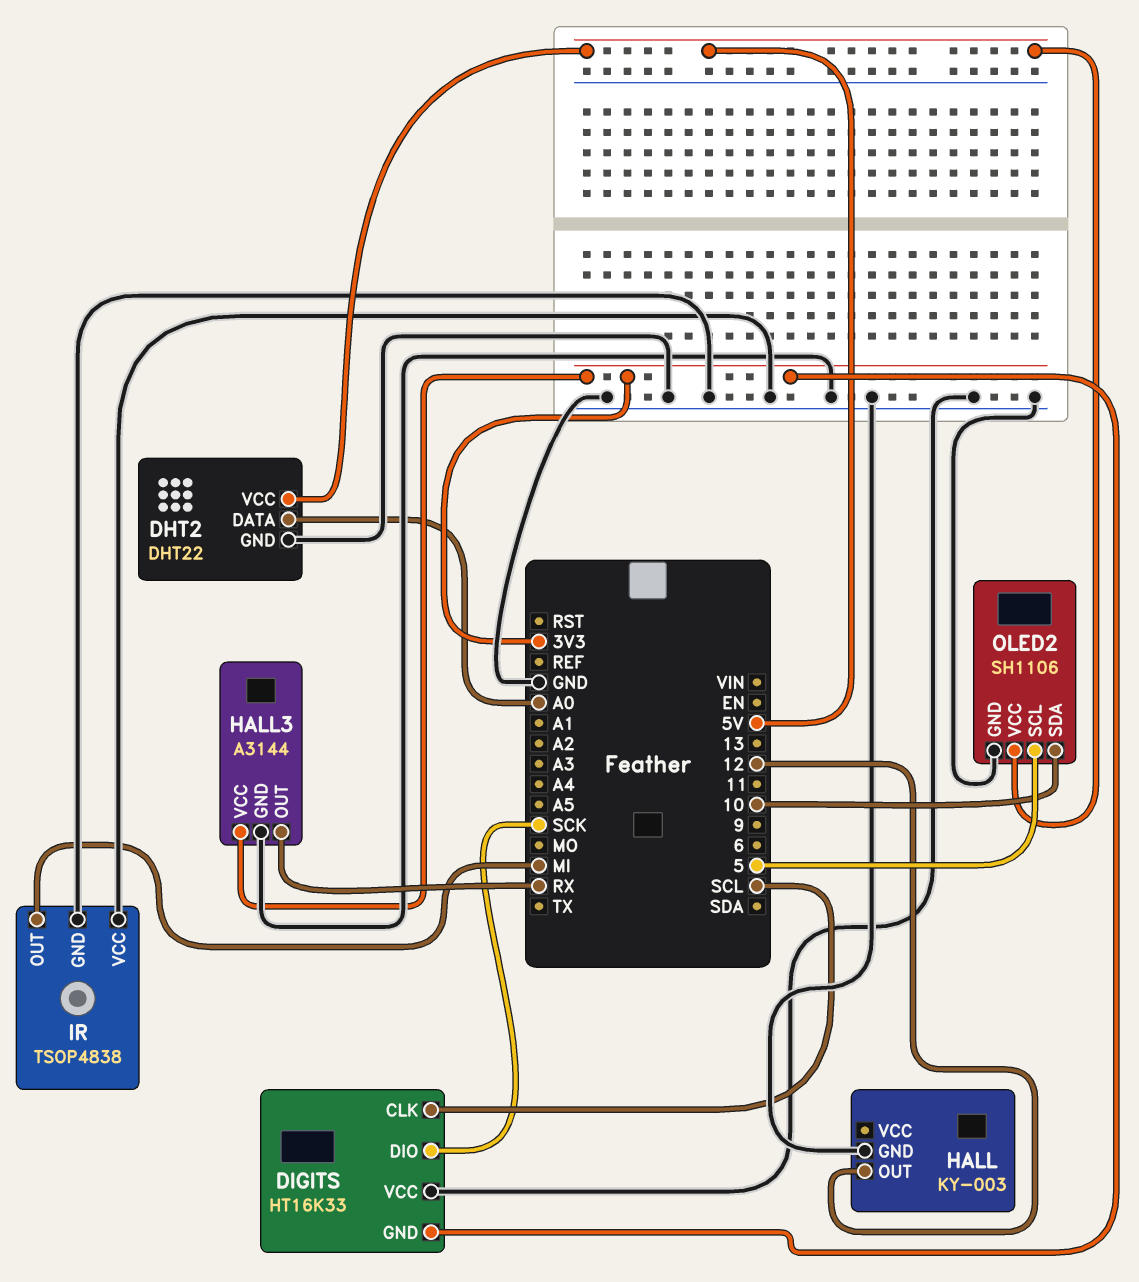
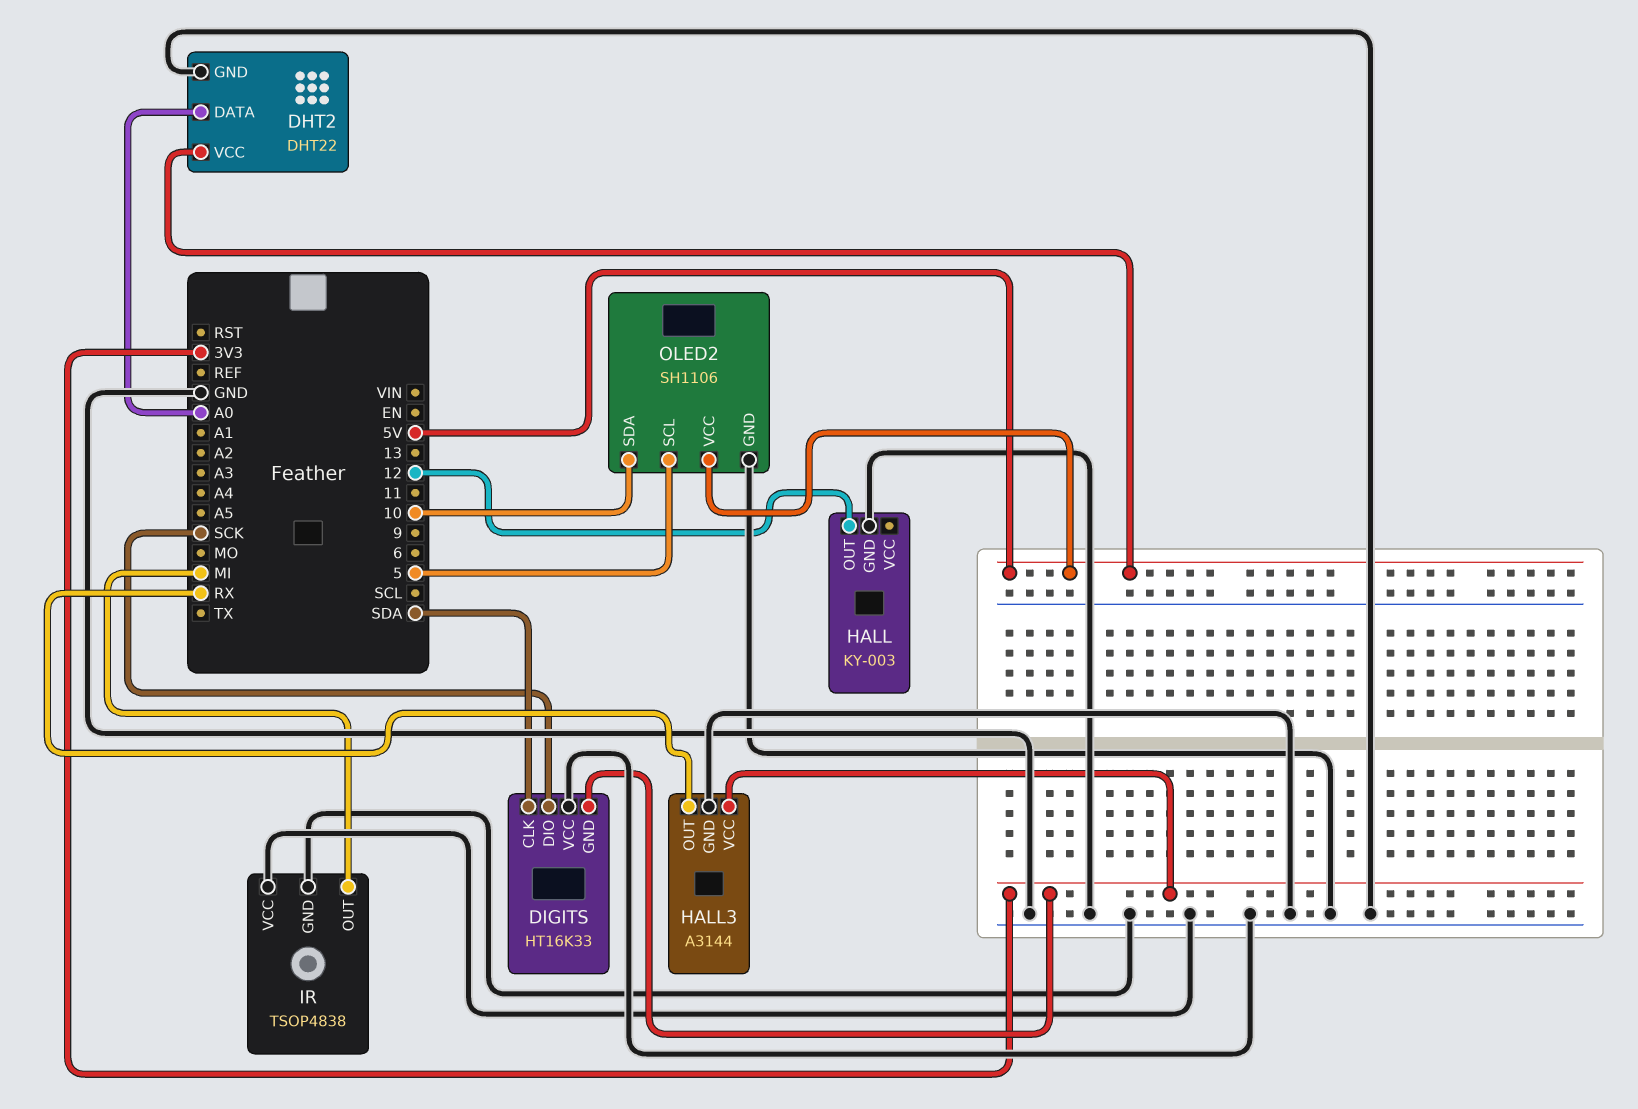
DIGITS pin CLK: SCL -> SDA

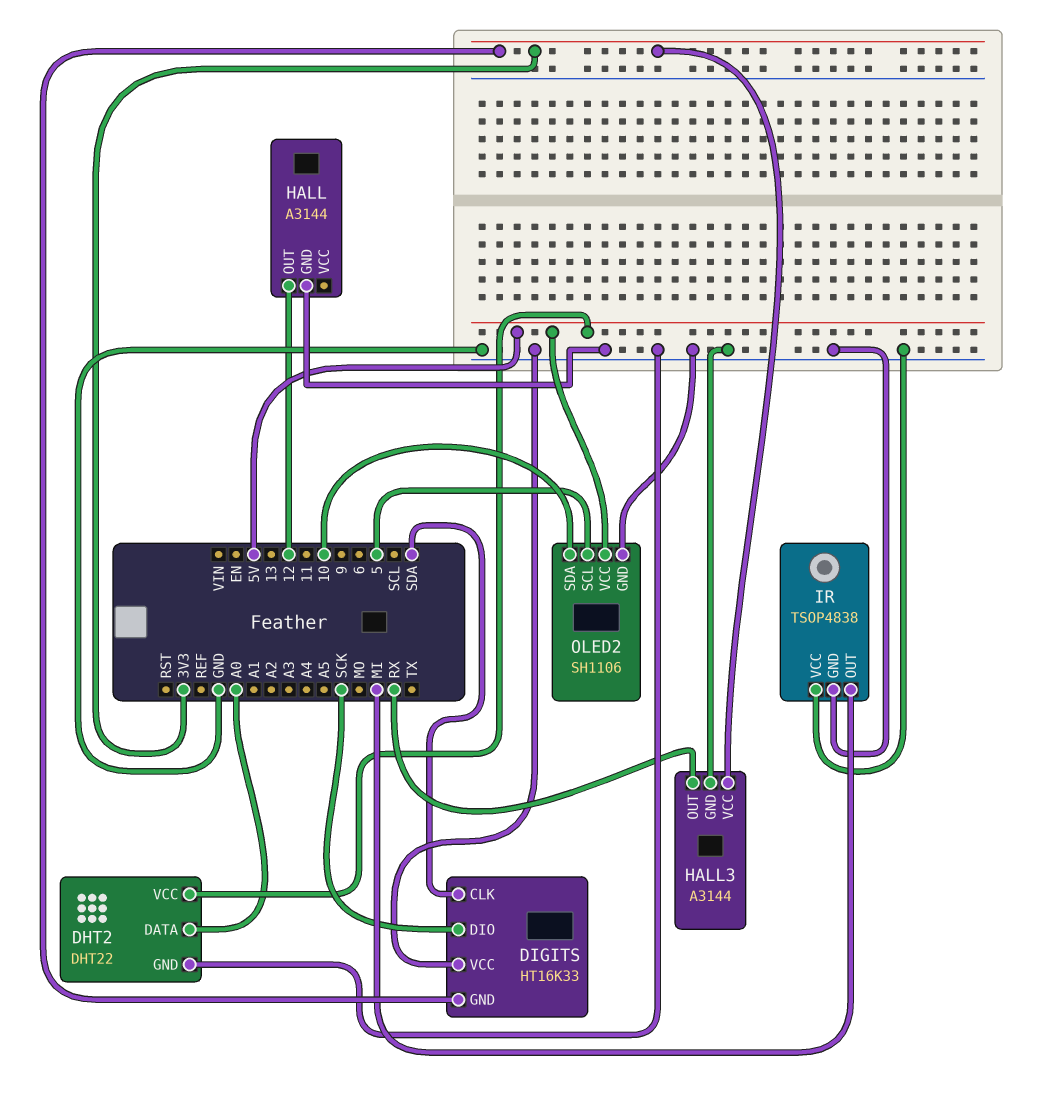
HALL: KY-003 -> A3144

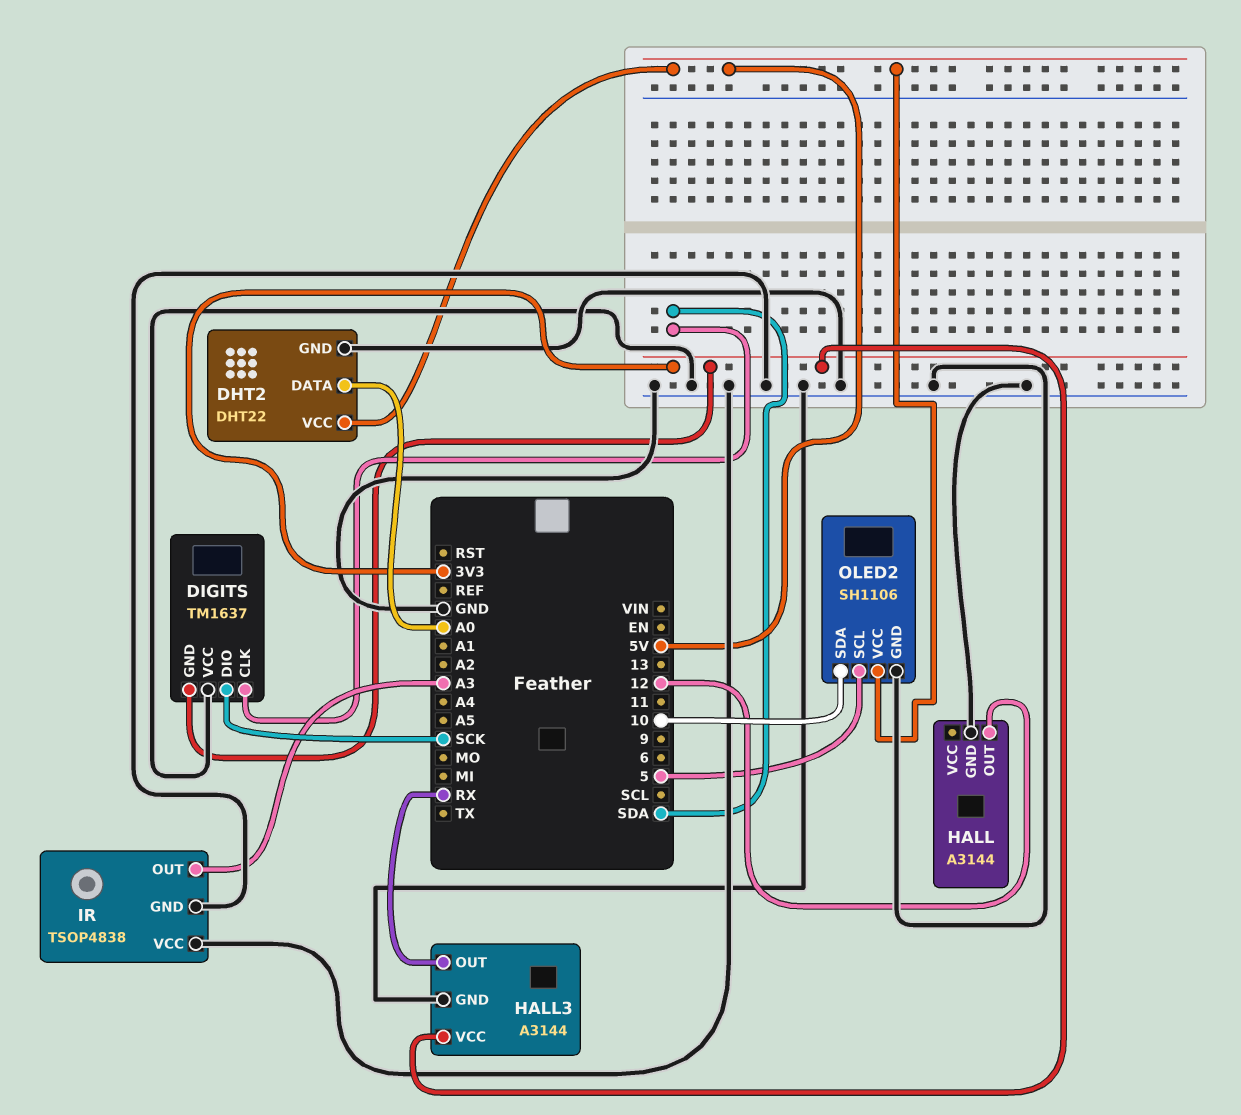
DIGITS: HT16K33 -> TM1637
IR pin OUT: MI -> A3

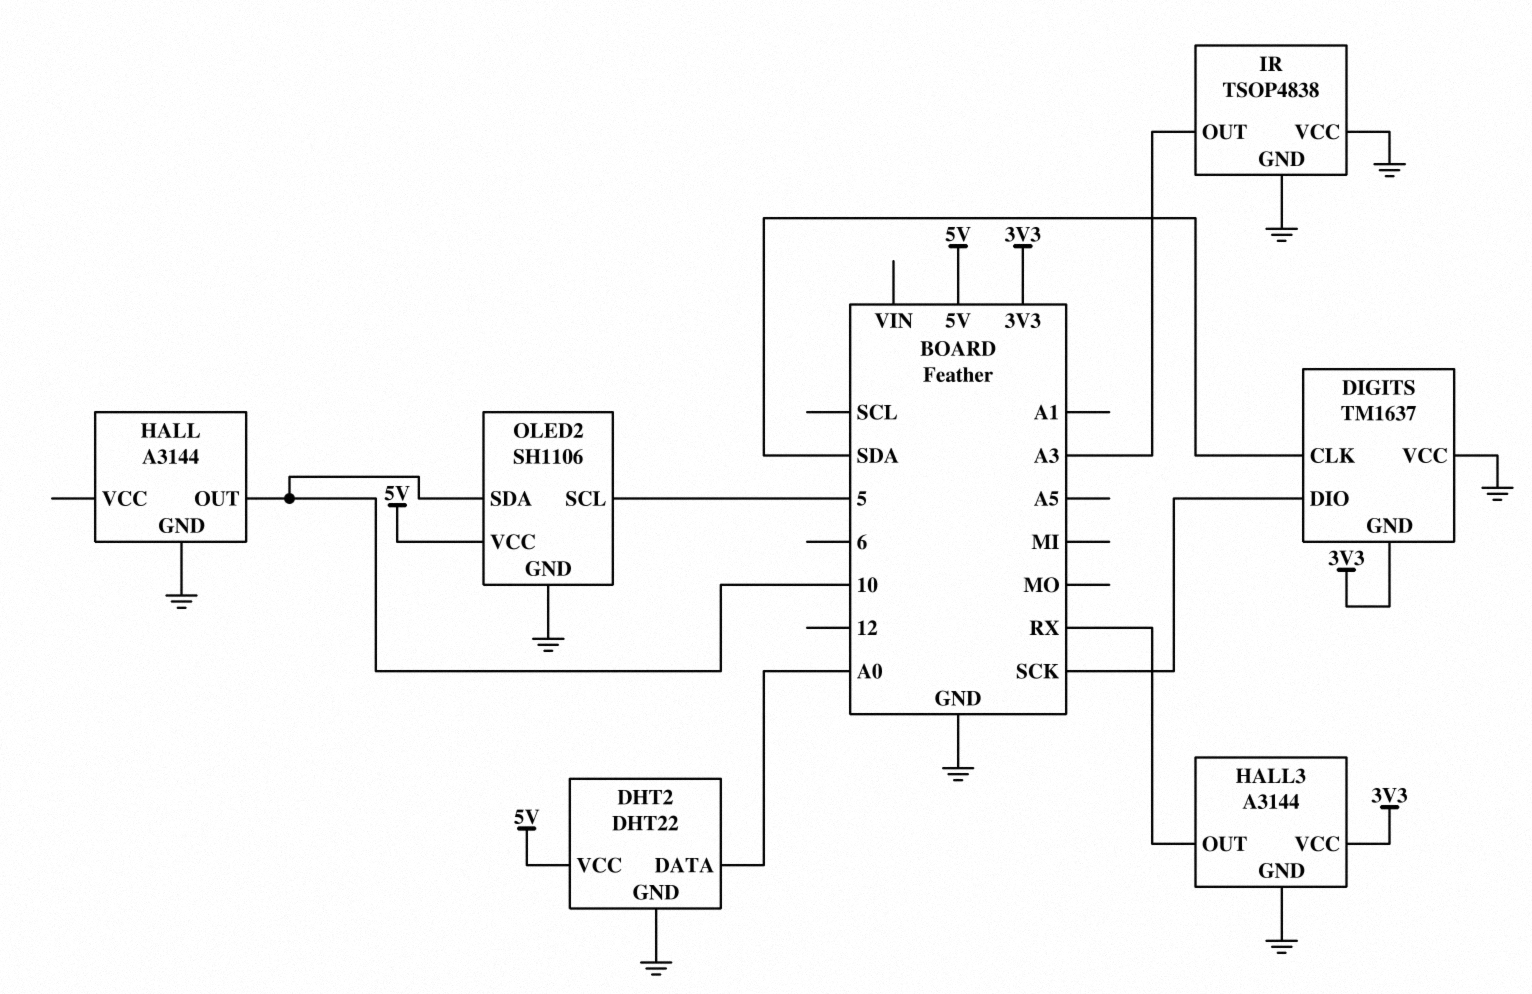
HALL pin OUT: 12 -> 10

